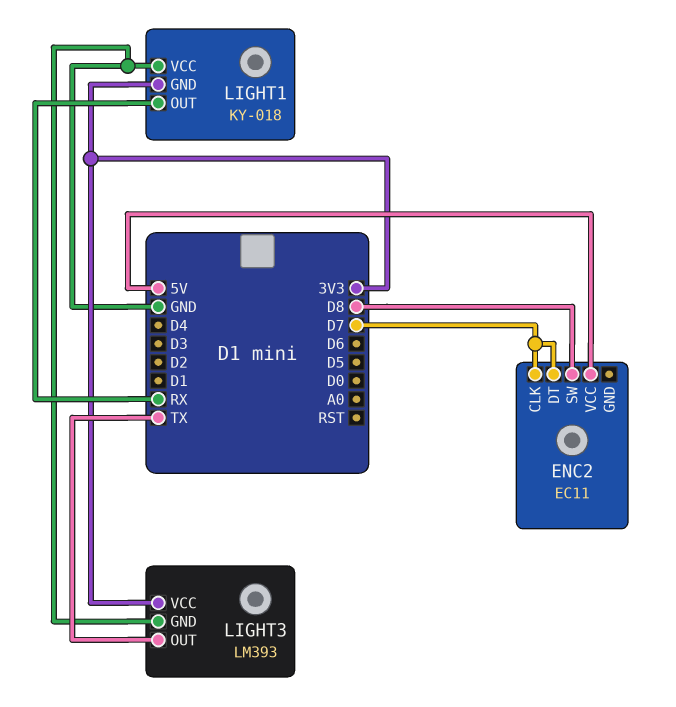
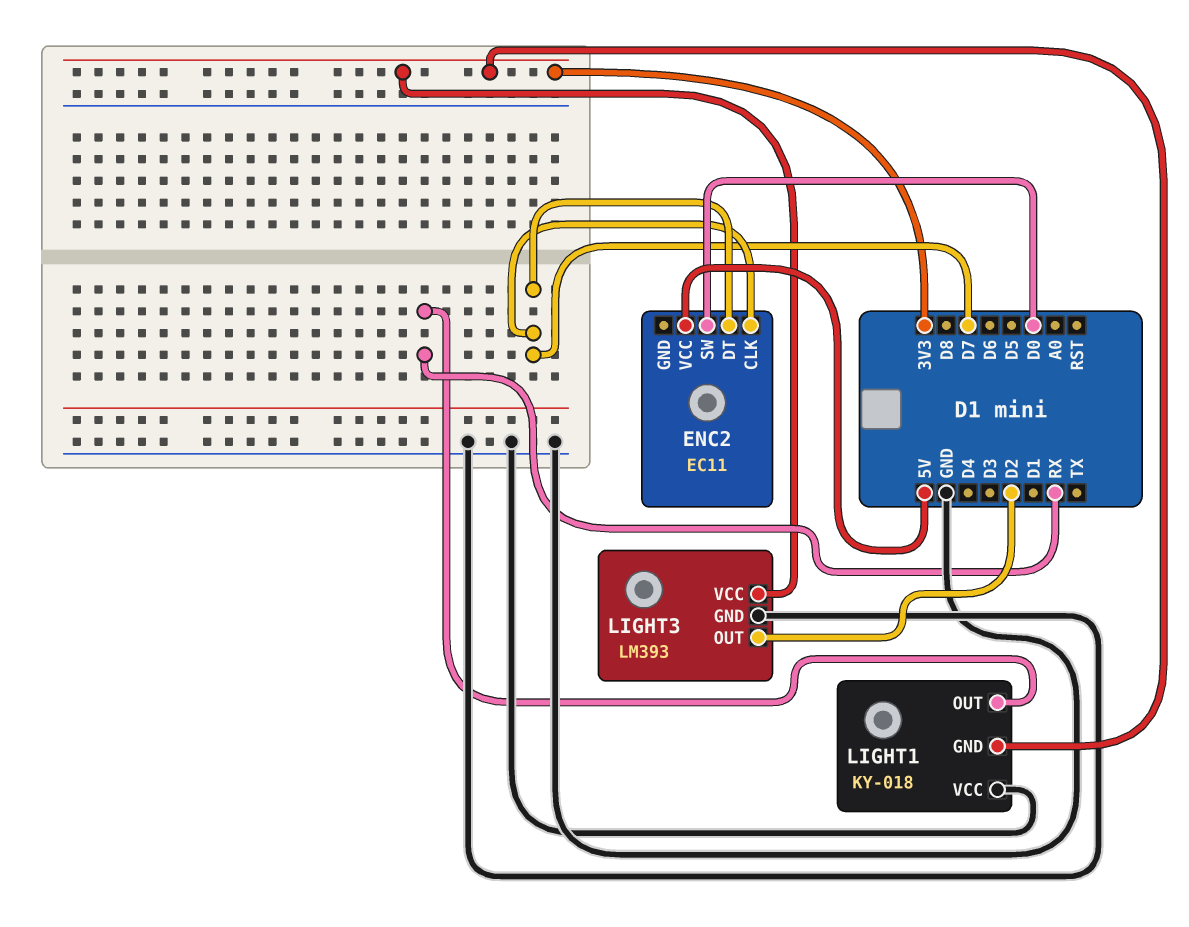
ENC2 pin SW: D8 -> D0
LIGHT3 pin OUT: TX -> D2

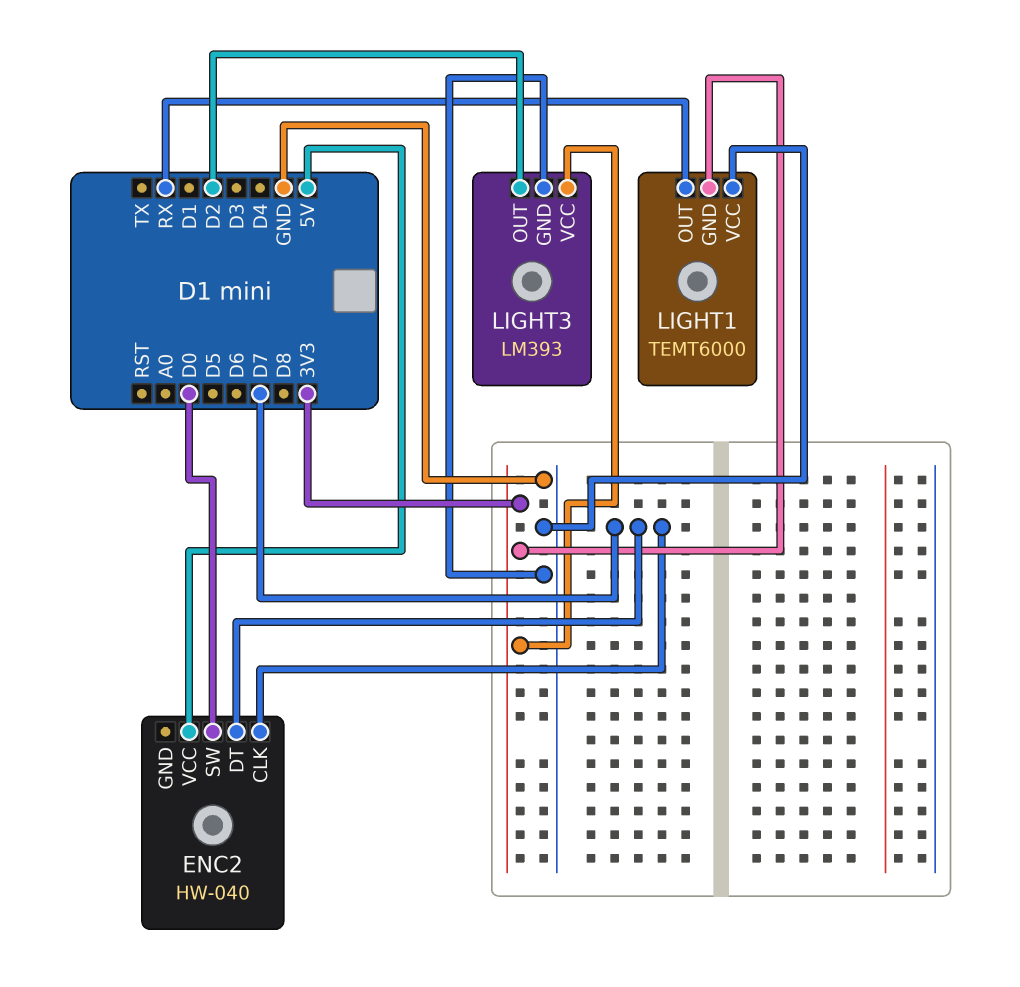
ENC2: EC11 -> HW-040
LIGHT1: KY-018 -> TEMT6000

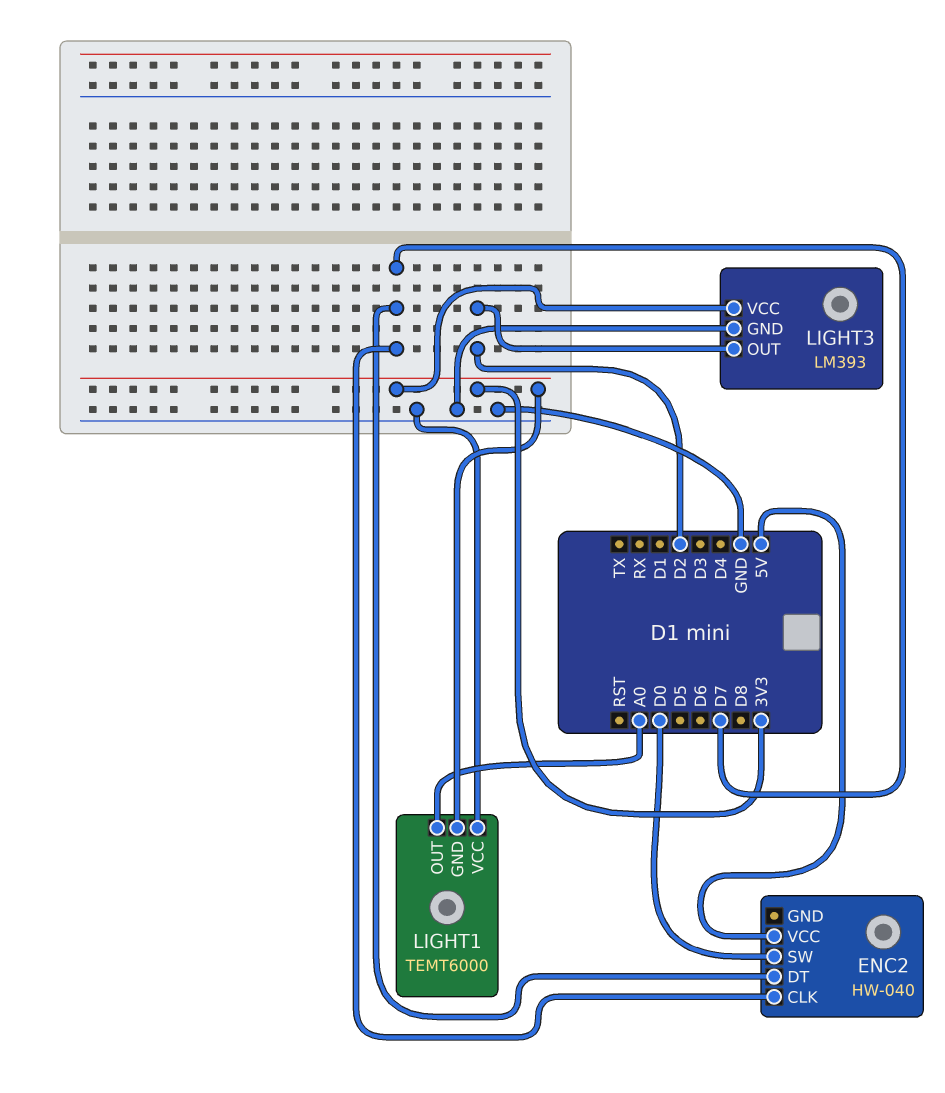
LIGHT1 pin OUT: RX -> A0

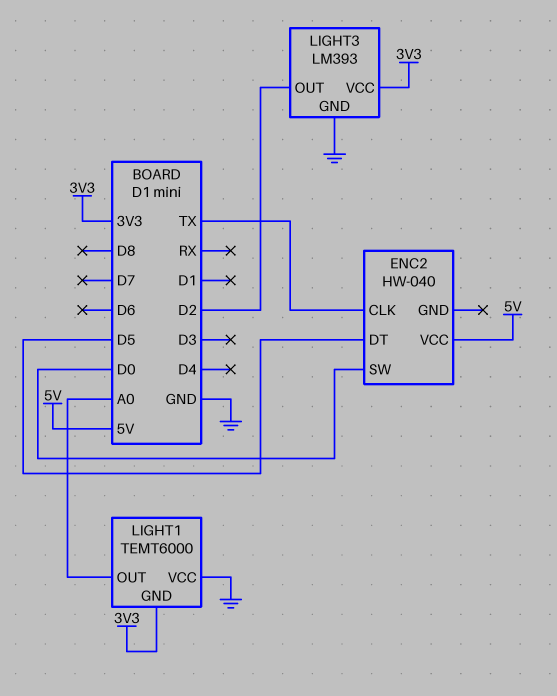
ENC2 pin CLK: D7 -> TX
ENC2 pin DT: D7 -> D5

